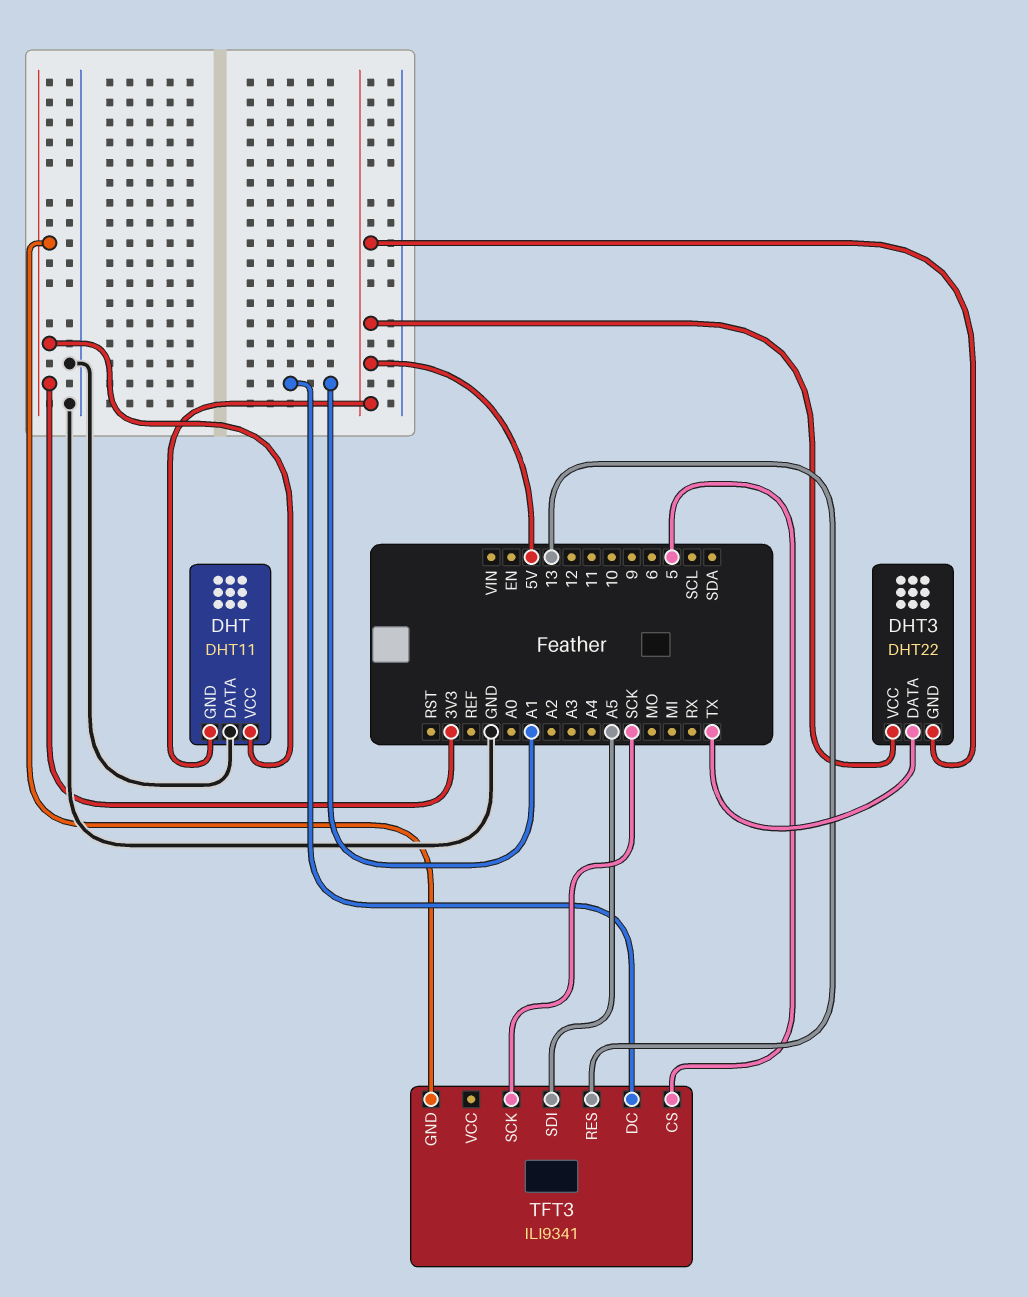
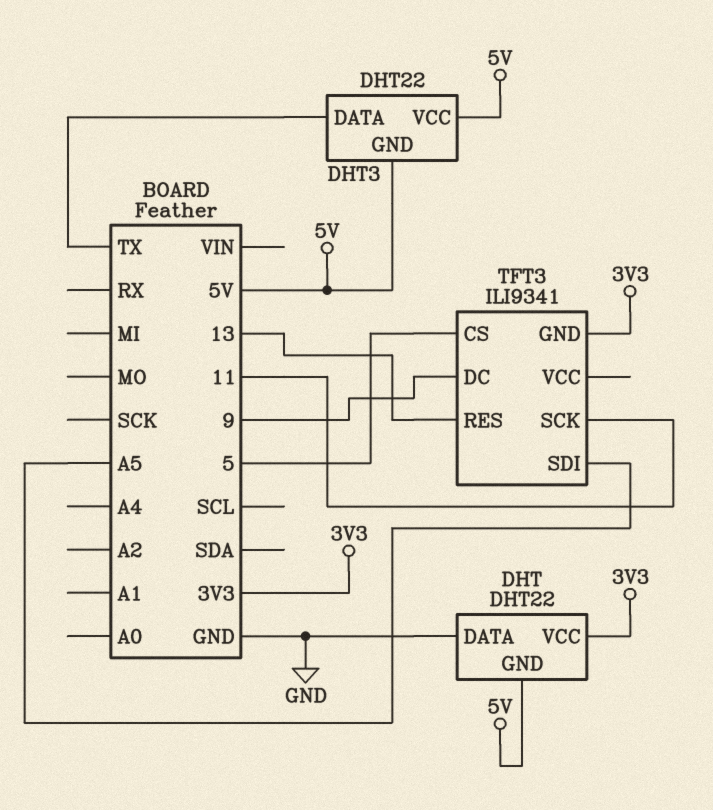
DHT: DHT11 -> DHT22
TFT3 pin DC: A1 -> 9
TFT3 pin SCK: SCK -> 11

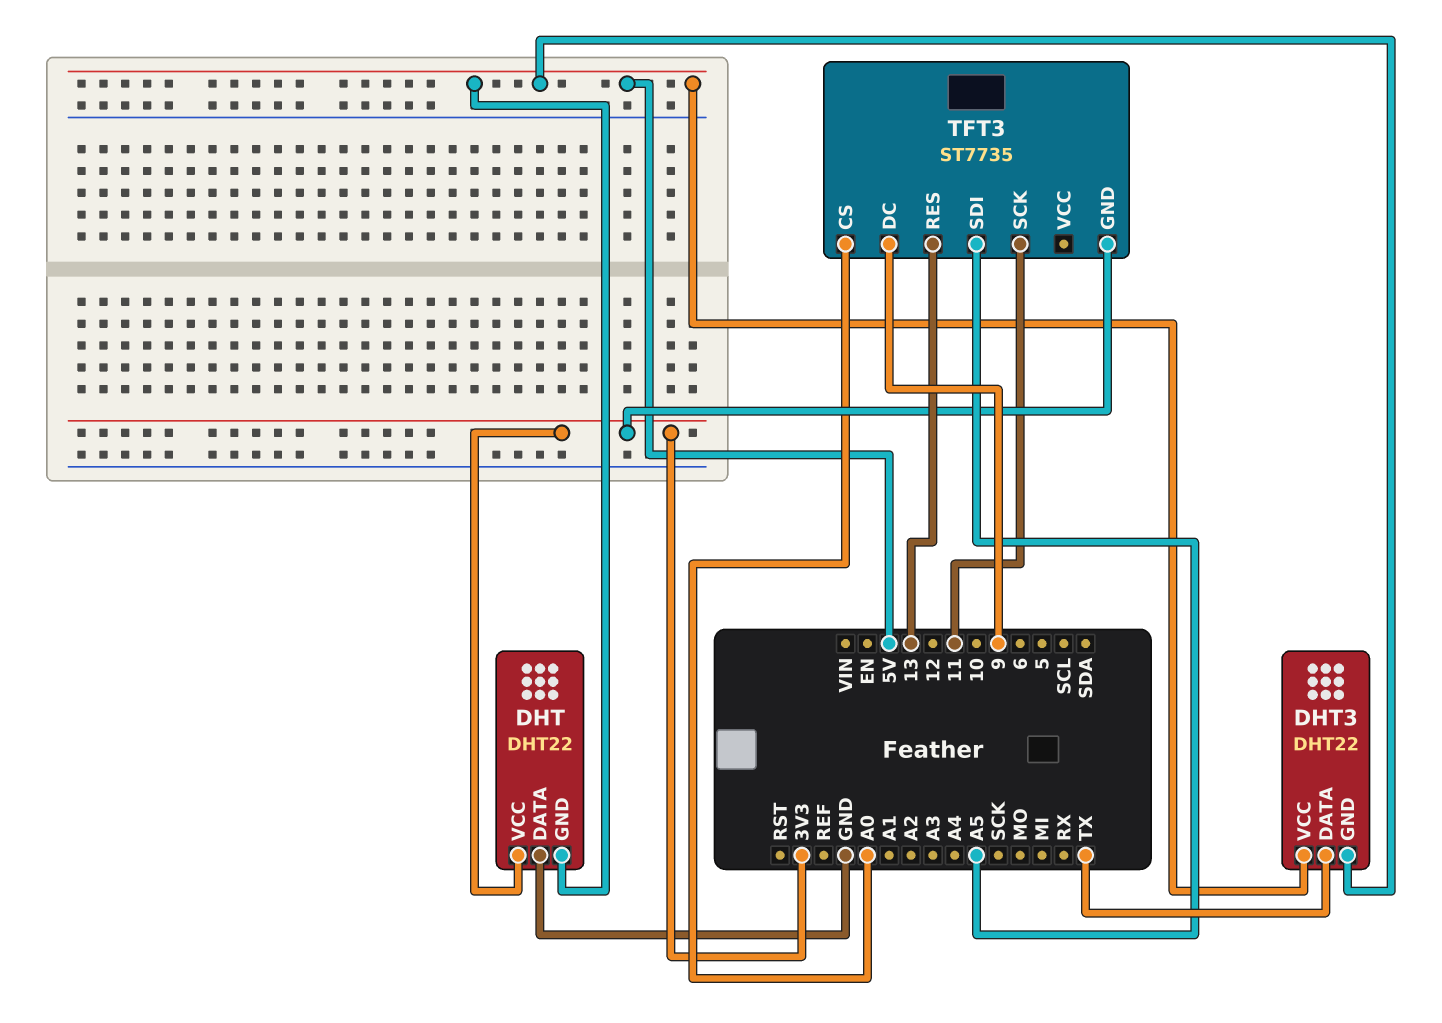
TFT3: ILI9341 -> ST7735
TFT3 pin CS: 5 -> A0

